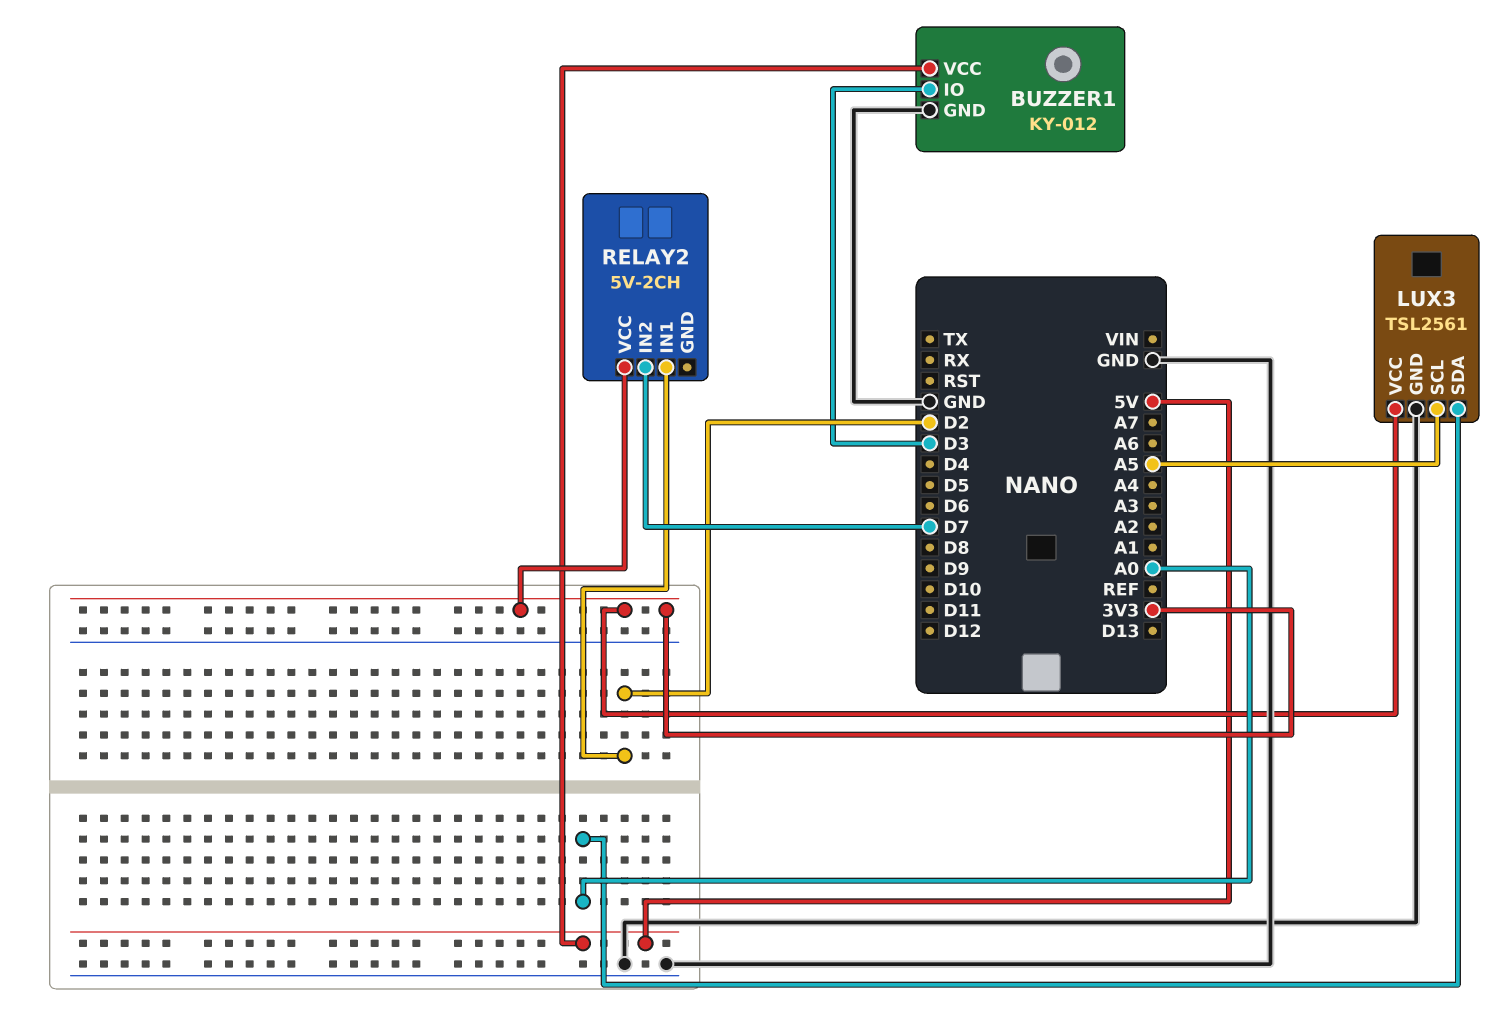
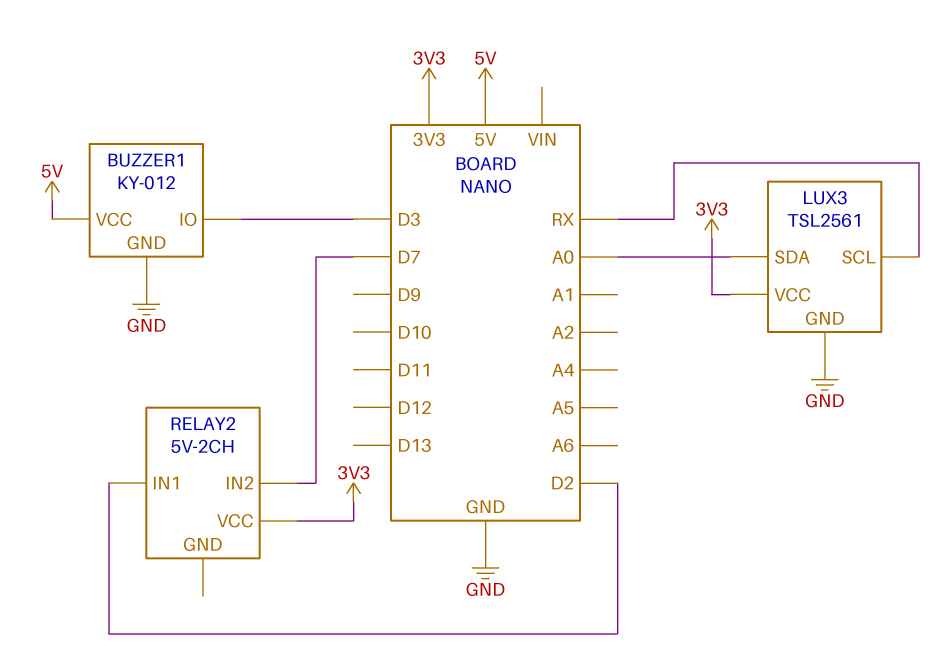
LUX3 pin SCL: A5 -> RX

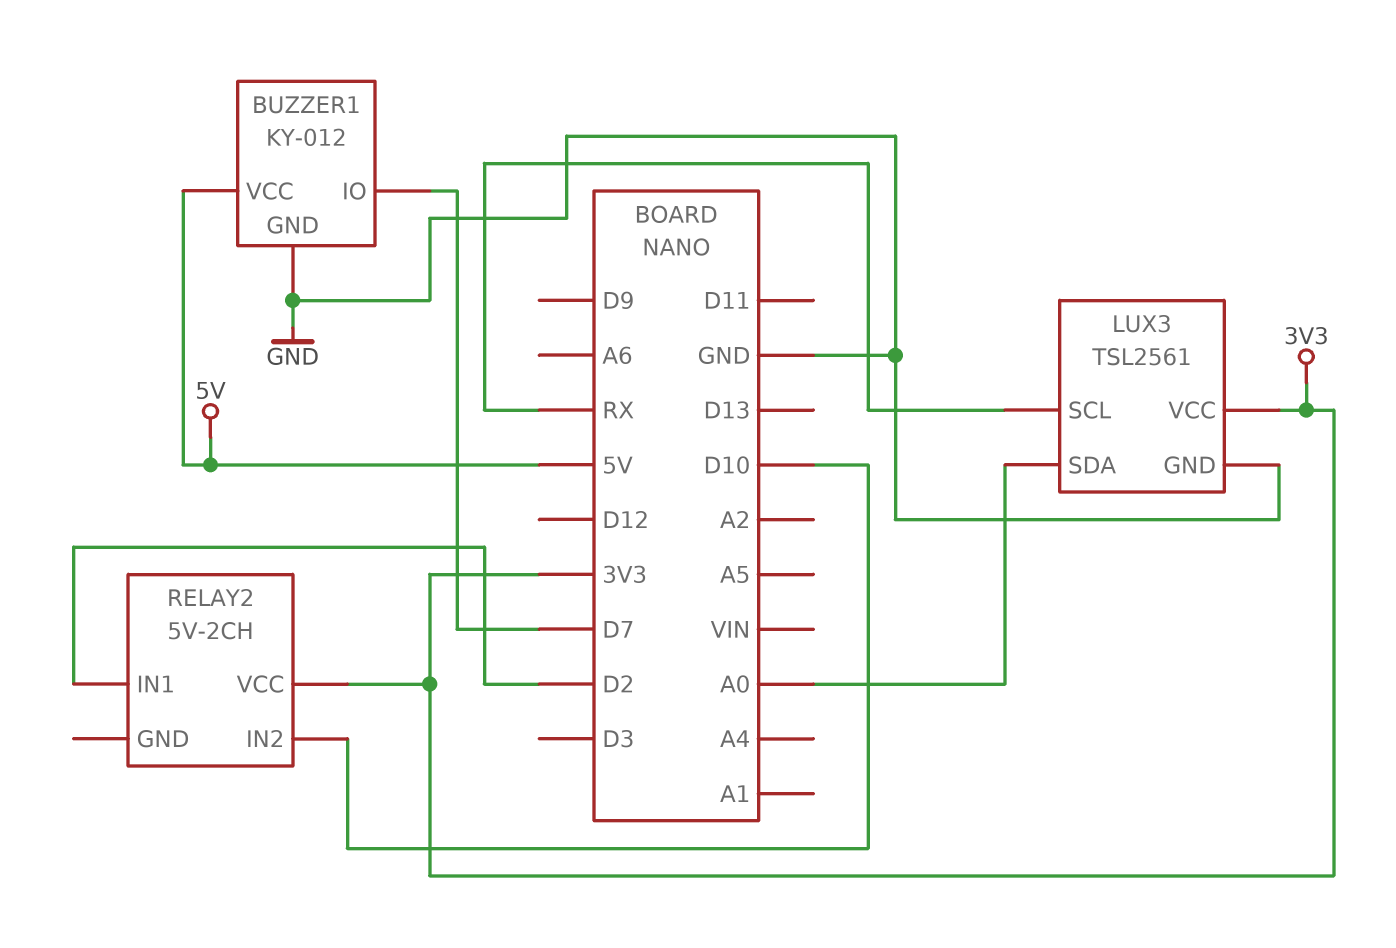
BUZZER1 pin IO: D3 -> D7
RELAY2 pin IN2: D7 -> D10

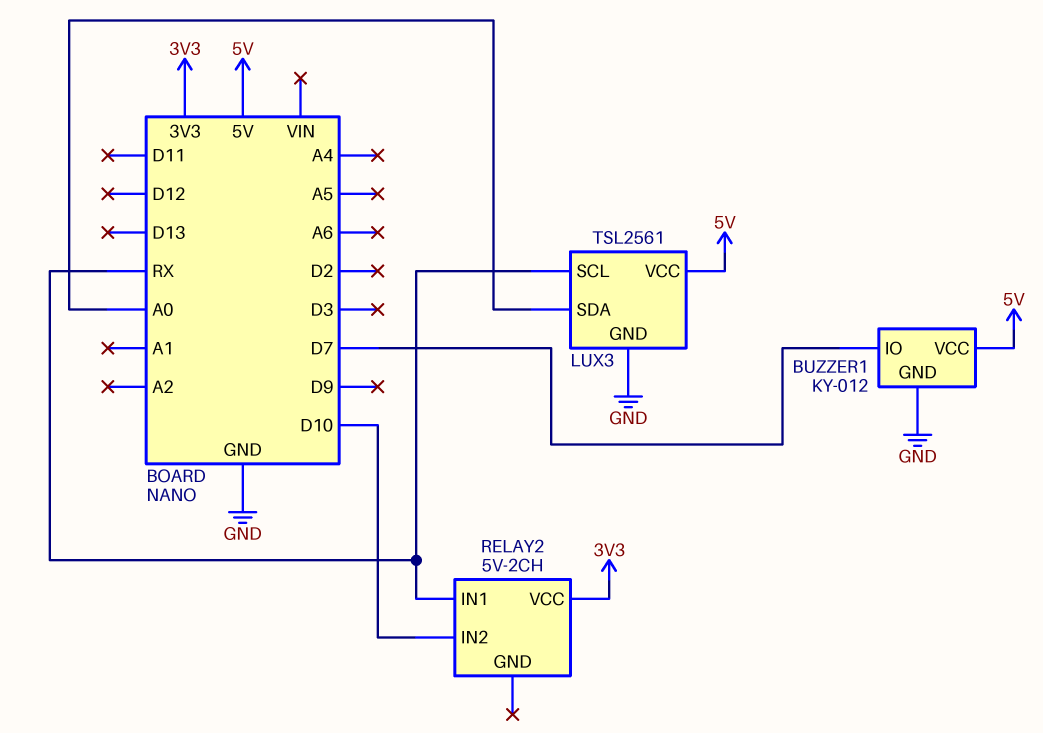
LUX3 pin VCC: 3V3 -> 5V
RELAY2 pin IN1: D2 -> RX

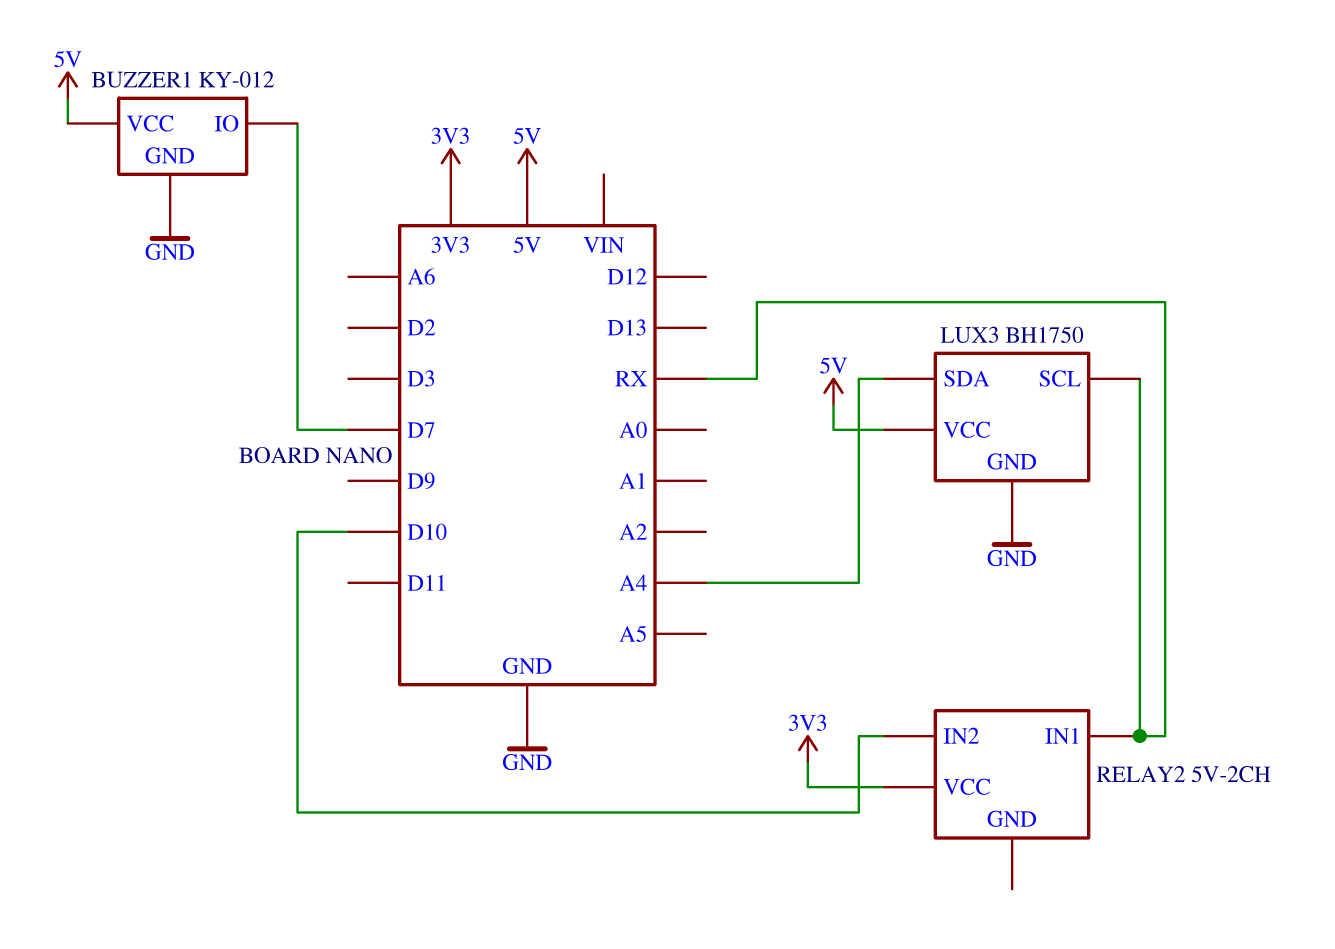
LUX3: TSL2561 -> BH1750
LUX3 pin SDA: A0 -> A4

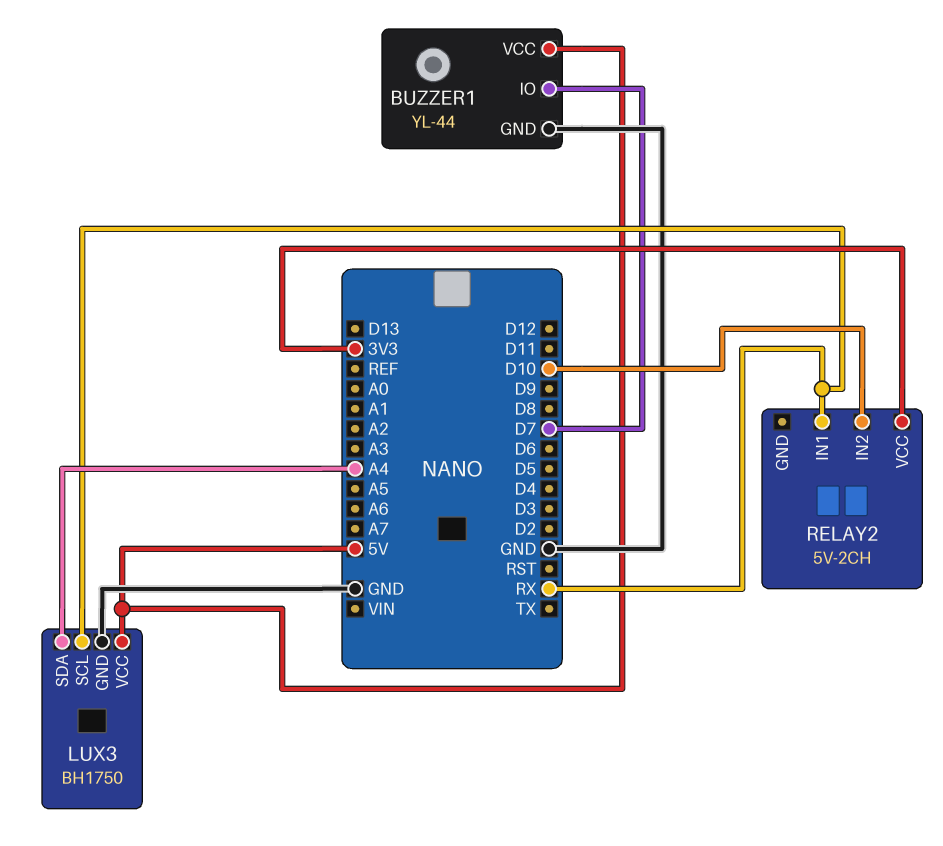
BUZZER1: KY-012 -> YL-44

